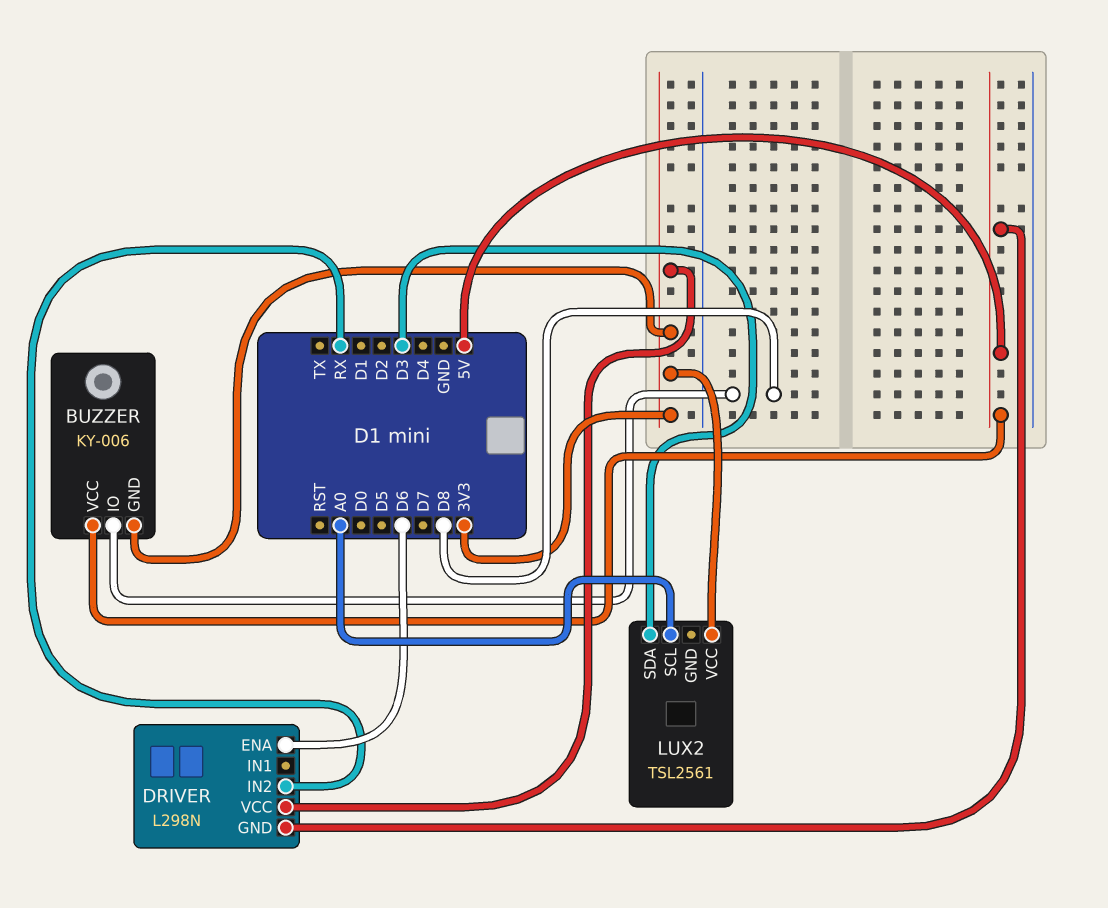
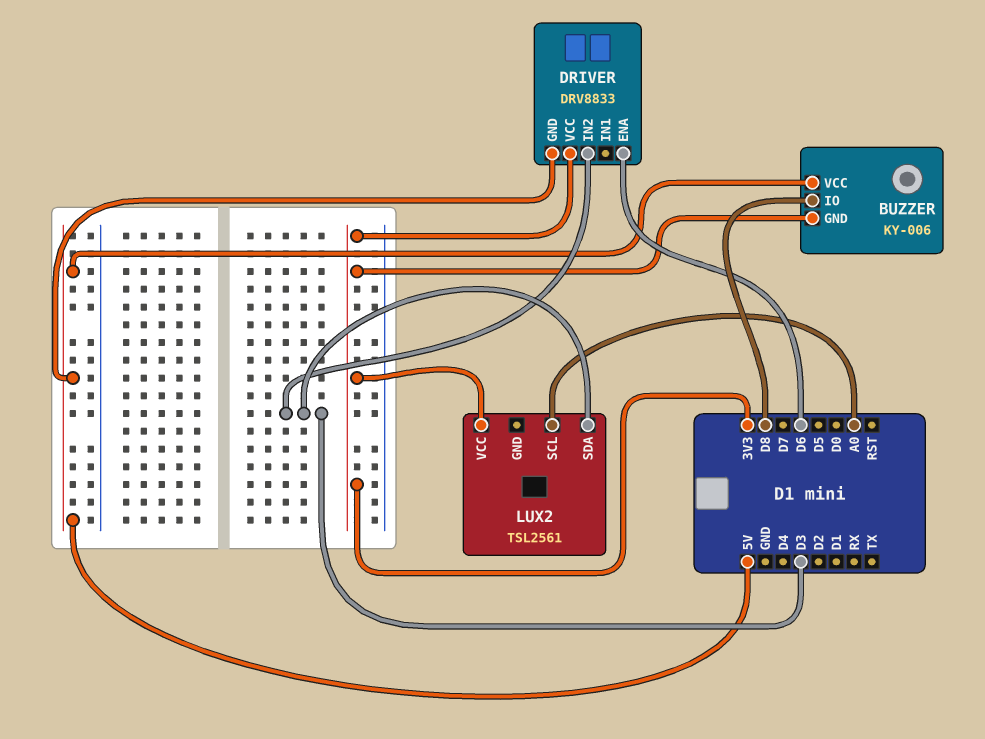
DRIVER: L298N -> DRV8833
DRIVER pin IN2: RX -> D3

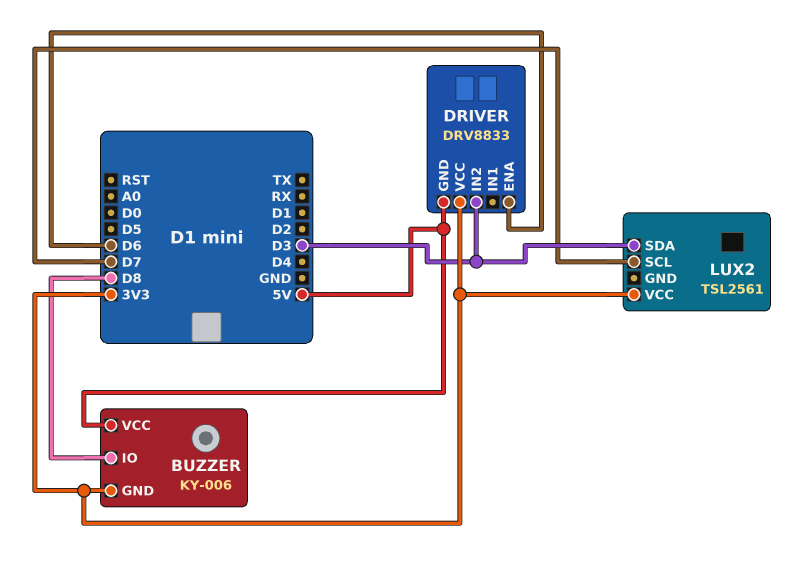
LUX2 pin SCL: A0 -> D7

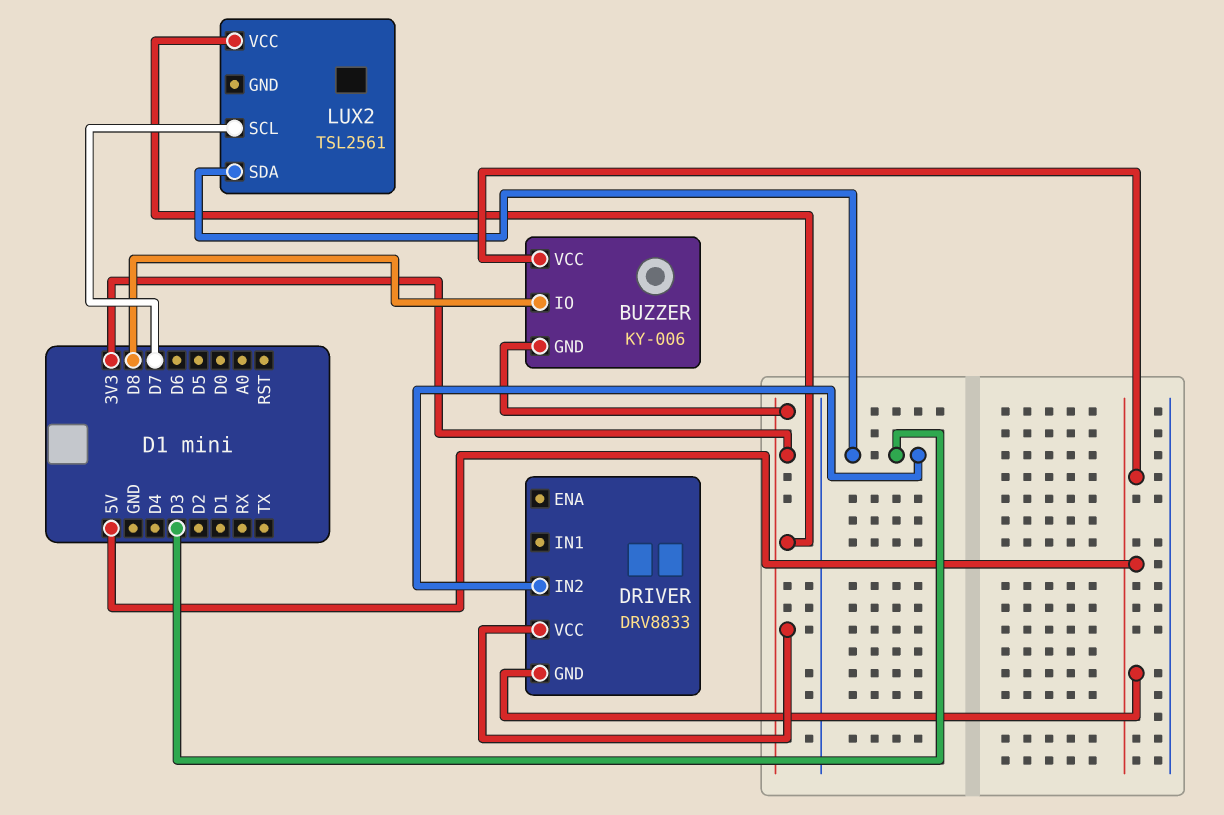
DRIVER pin ENA: D6 -> none

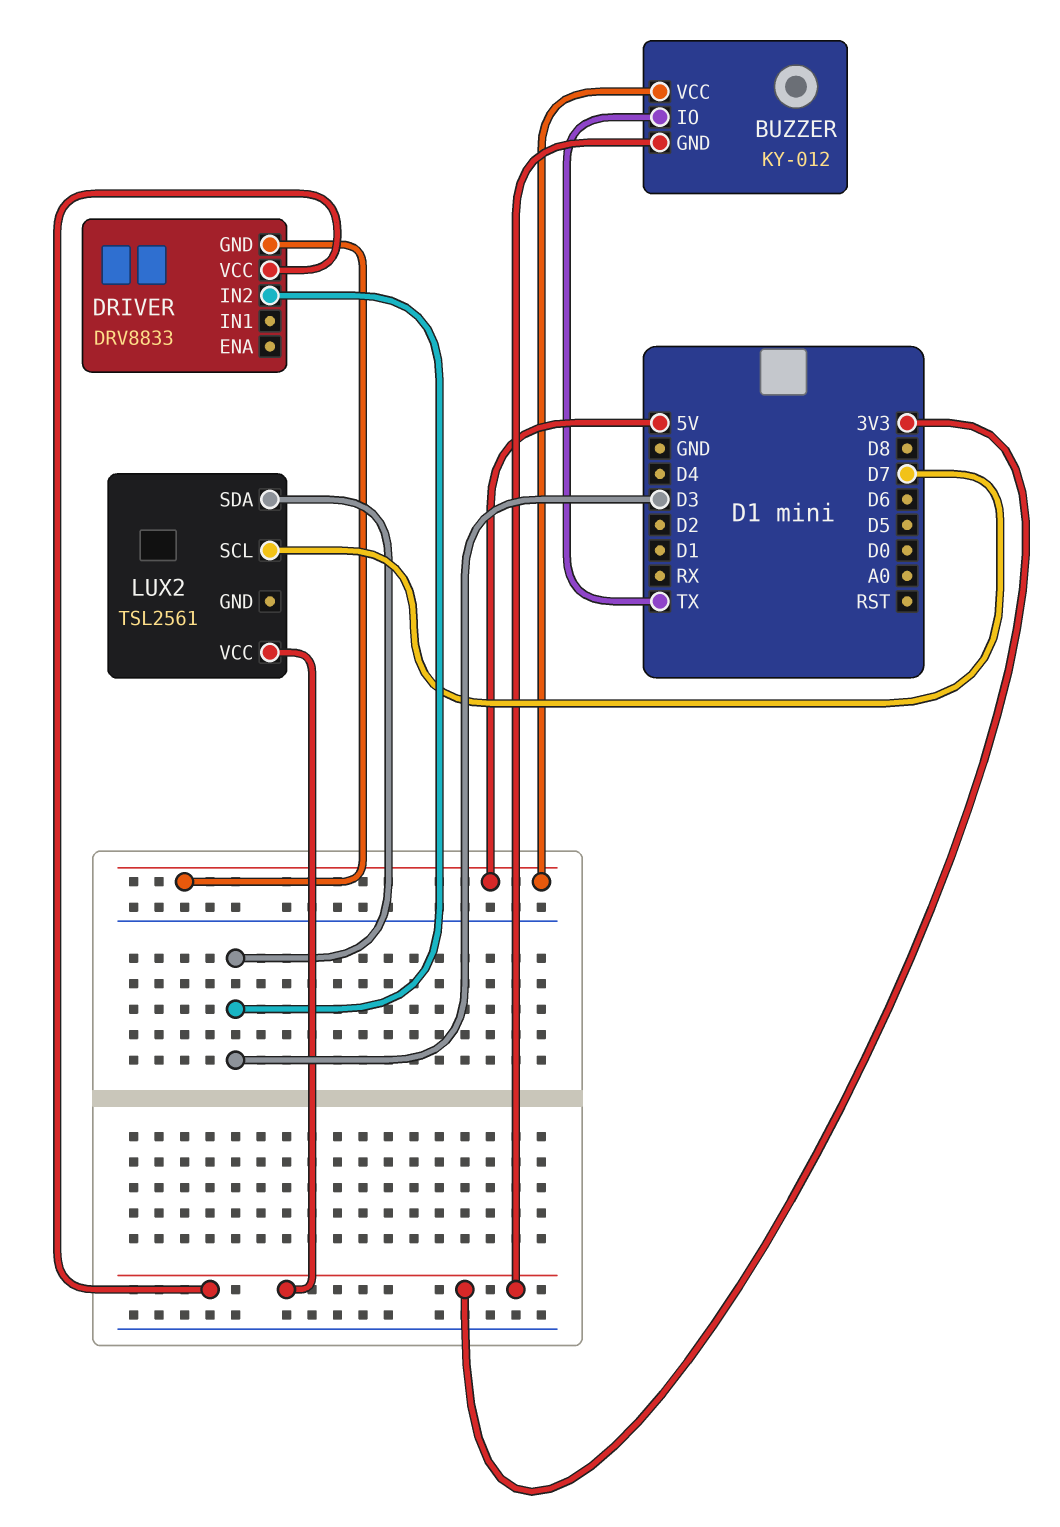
BUZZER: KY-006 -> KY-012
BUZZER pin IO: D8 -> TX

